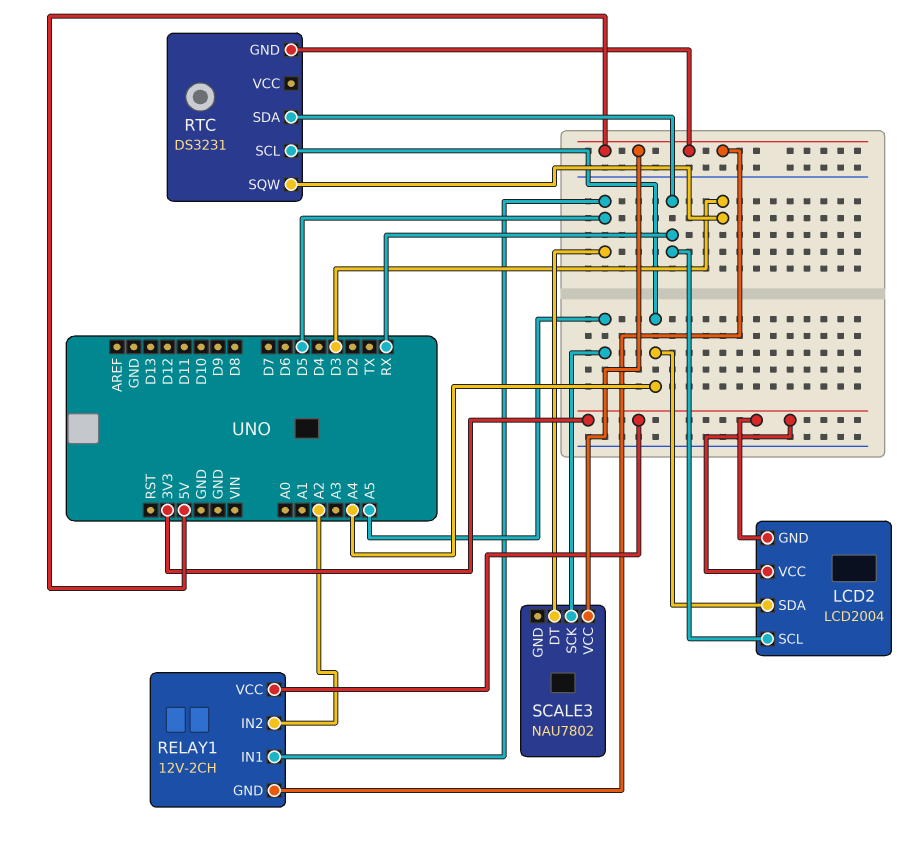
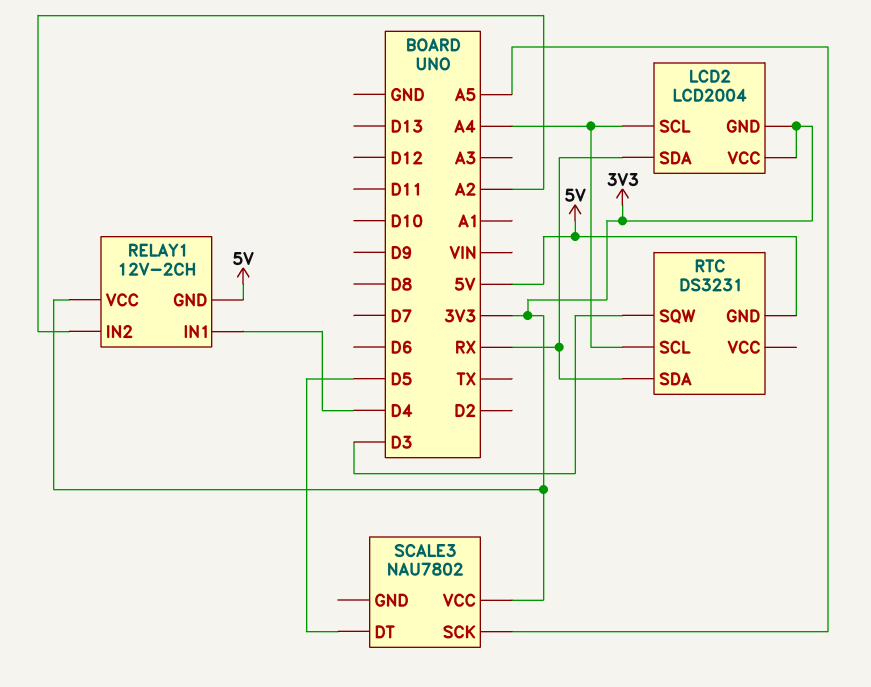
LCD2 pin SCL: RX -> A4
LCD2 pin SDA: A4 -> RX
RELAY1 pin IN1: D5 -> D4
SCALE3 pin VCC: 5V -> 3V3

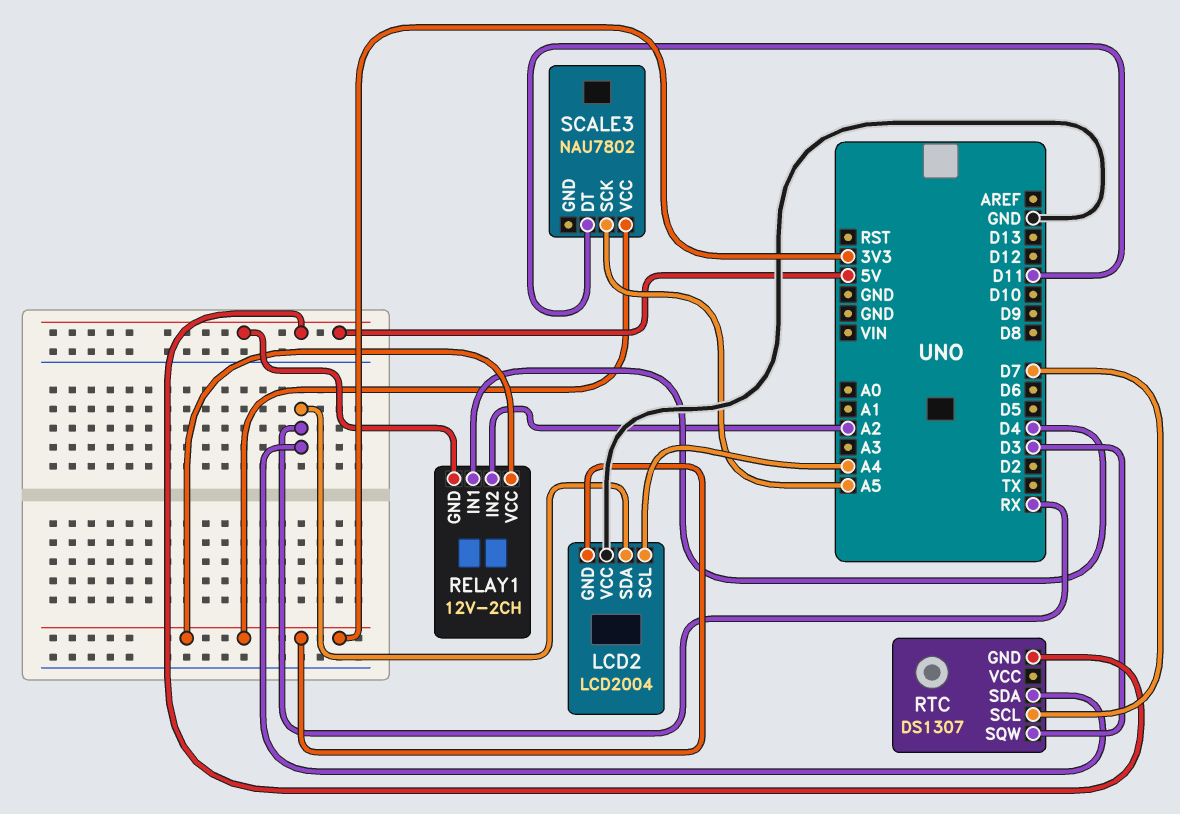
LCD2 pin VCC: 3V3 -> GND
RTC: DS3231 -> DS1307
RTC pin SCL: A4 -> D7
SCALE3 pin DT: D5 -> D11

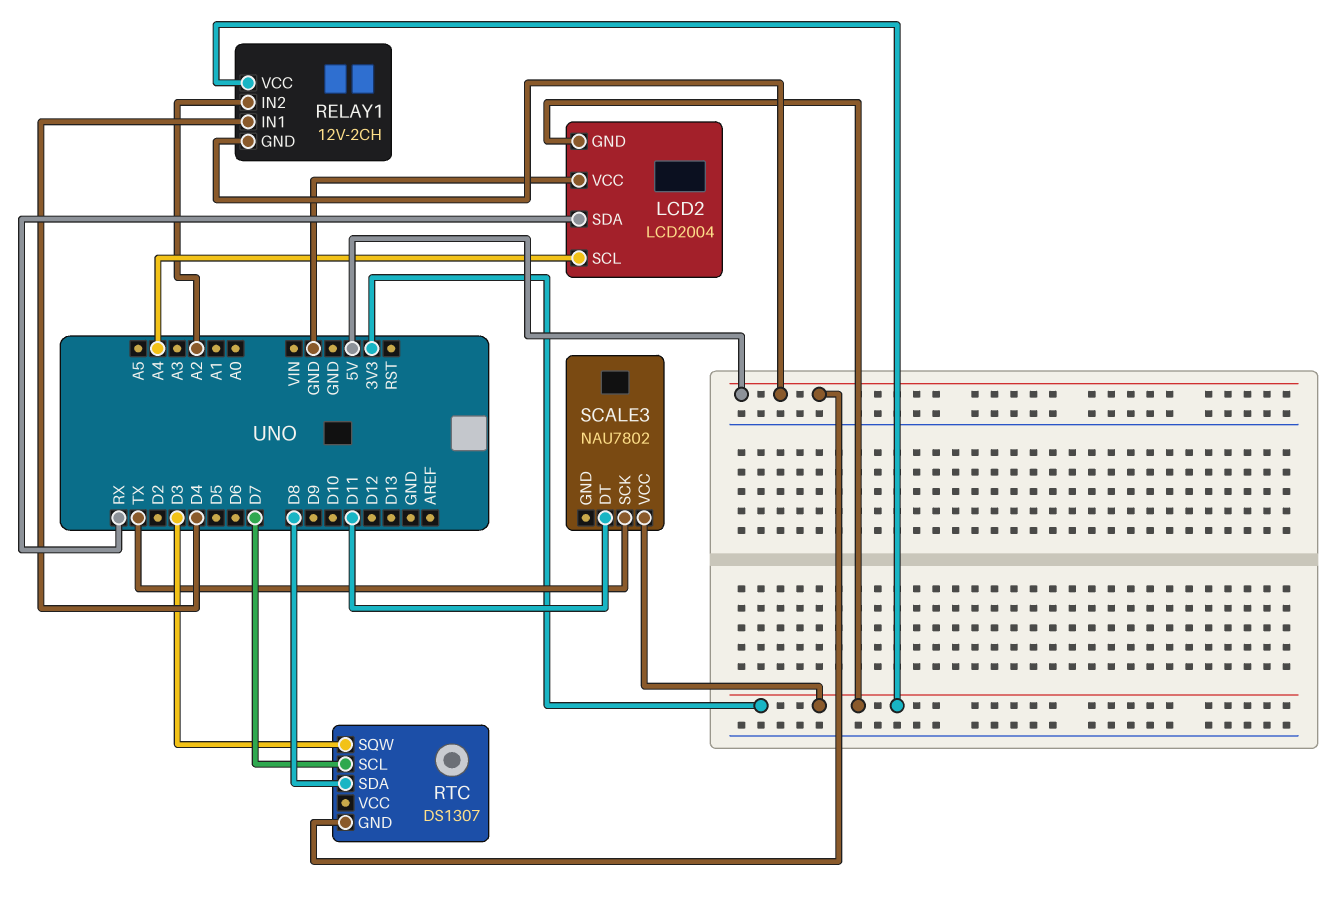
RTC pin SDA: RX -> D8
SCALE3 pin SCK: A5 -> TX

